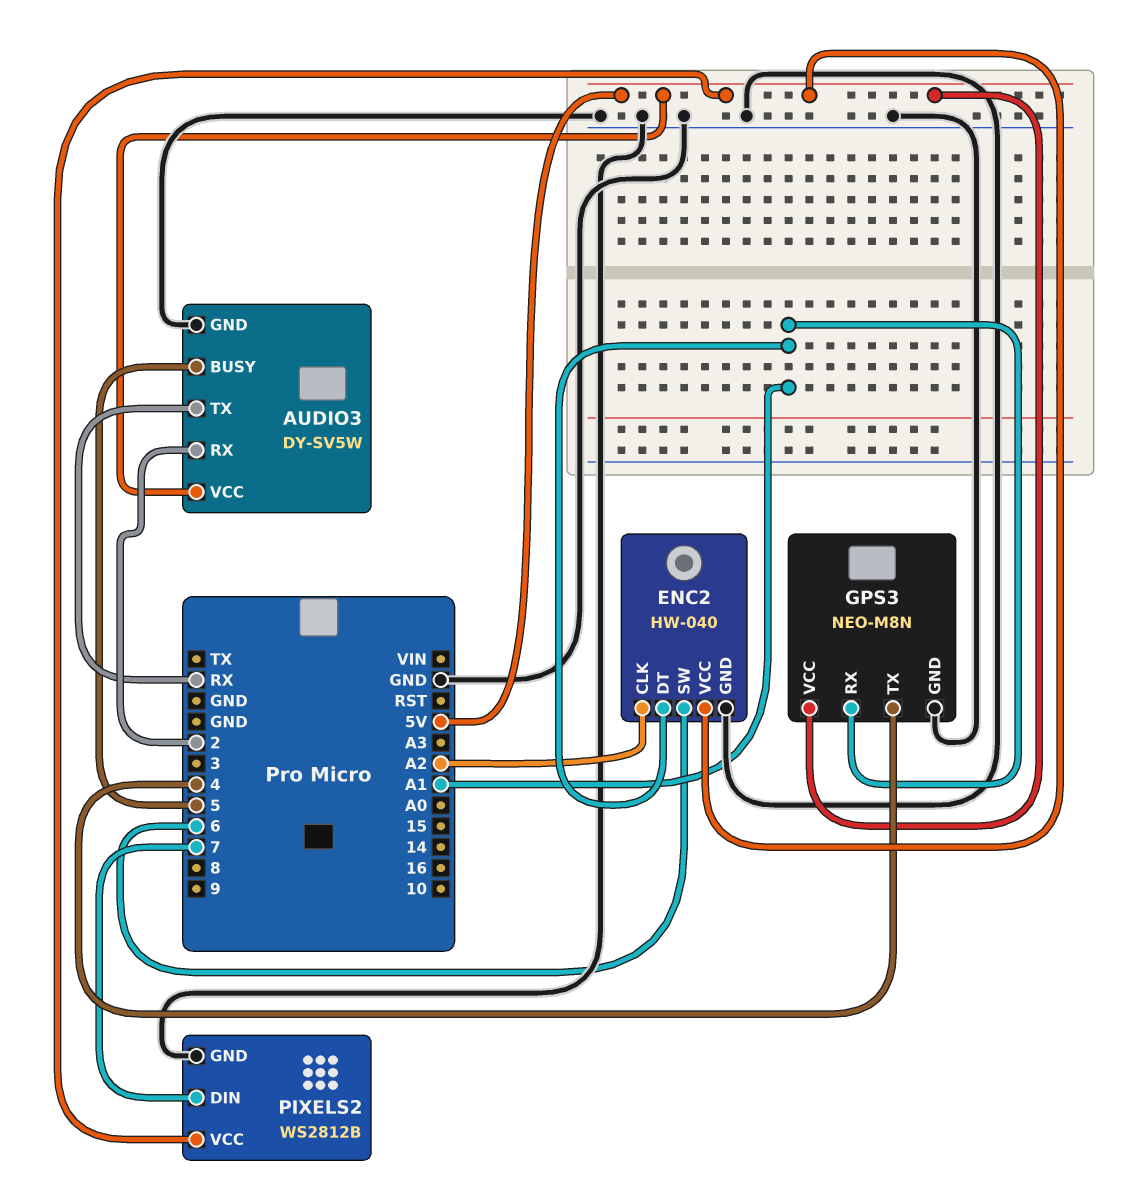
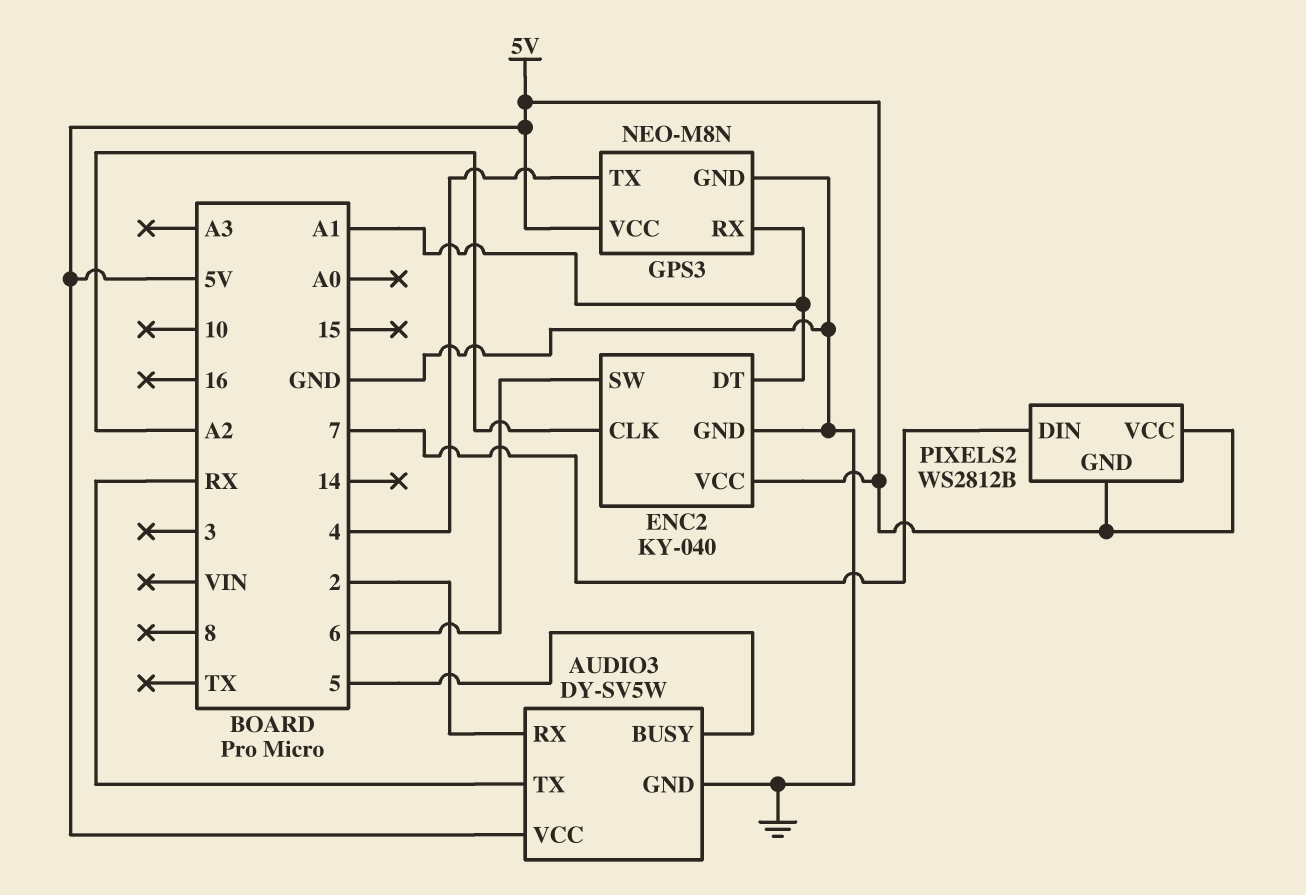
ENC2: HW-040 -> KY-040
PIXELS2 pin GND: GND -> 5V

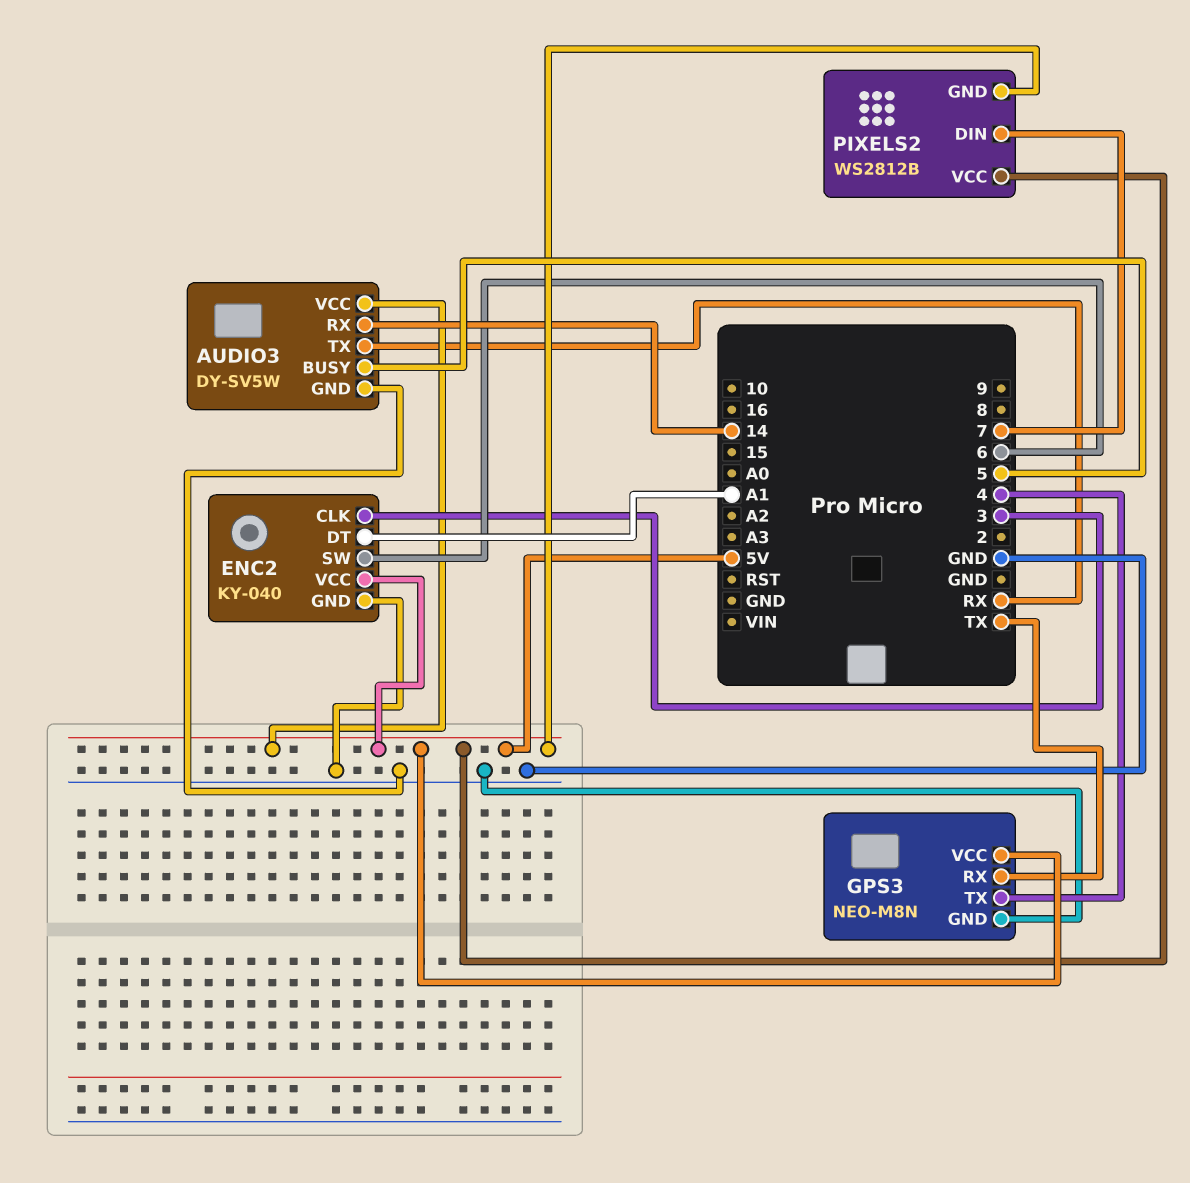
AUDIO3 pin RX: 2 -> 14
ENC2 pin CLK: A2 -> 3
GPS3 pin RX: A1 -> TX

